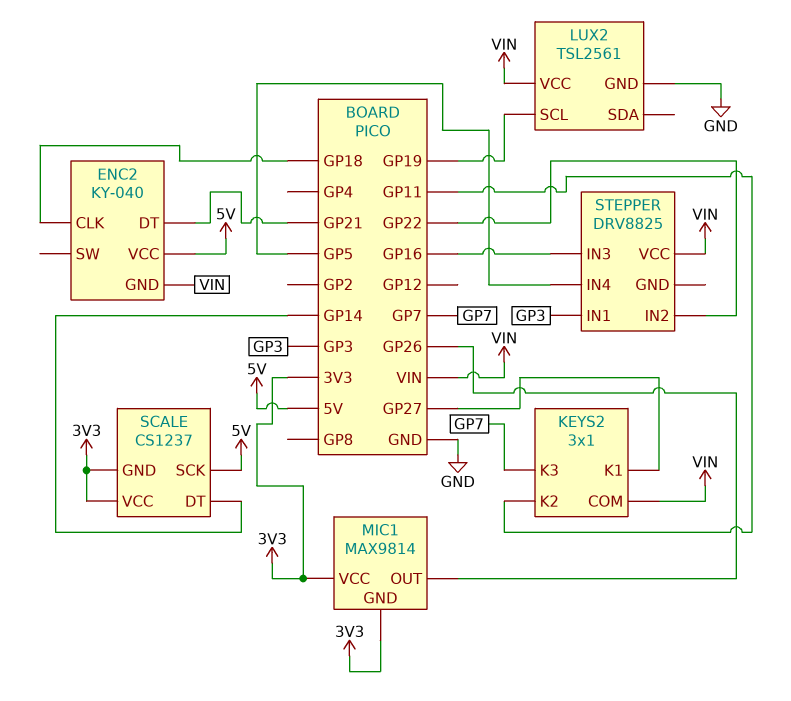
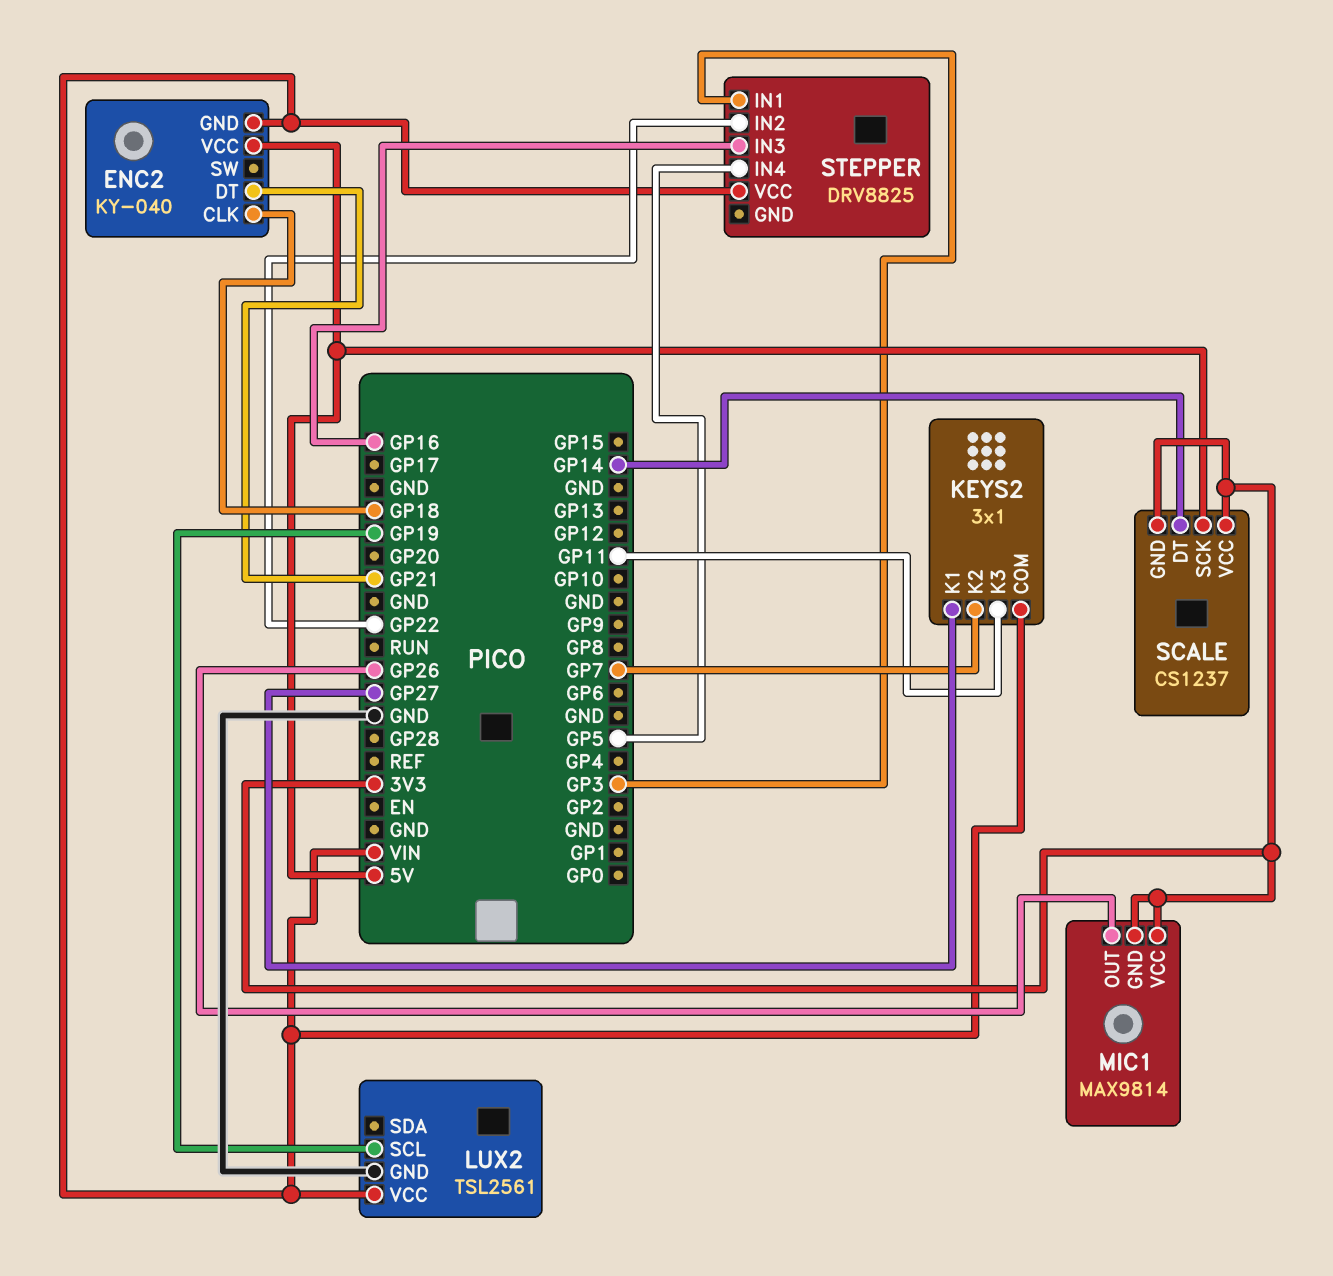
KEYS2 pin K2: GP11 -> GP7
KEYS2 pin K3: GP7 -> GP11

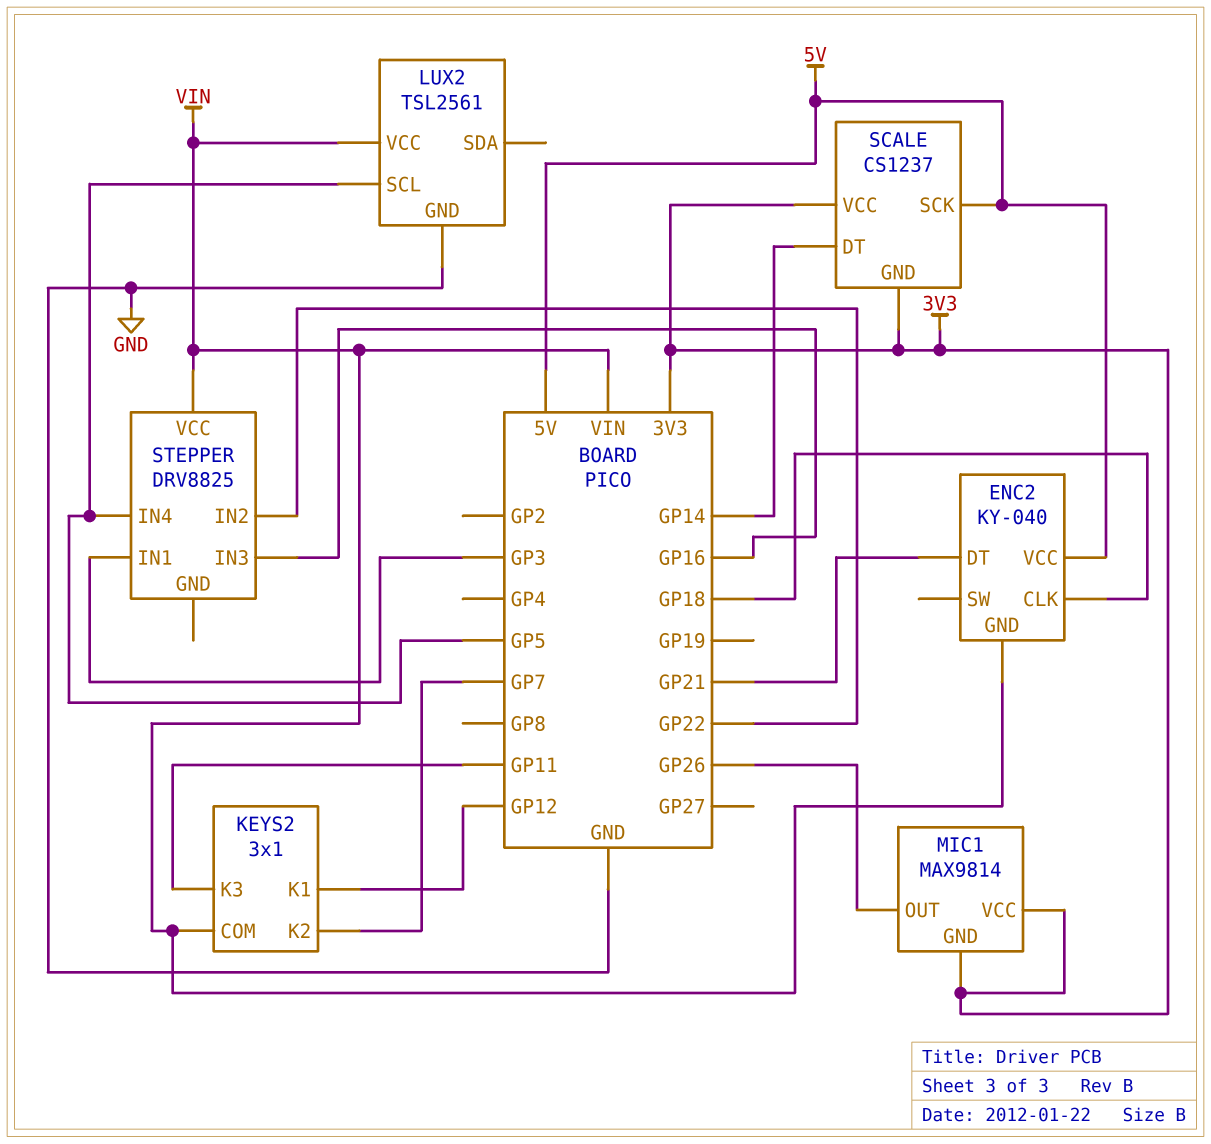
KEYS2 pin K1: GP27 -> GP12
LUX2 pin SCL: GP19 -> GP5

